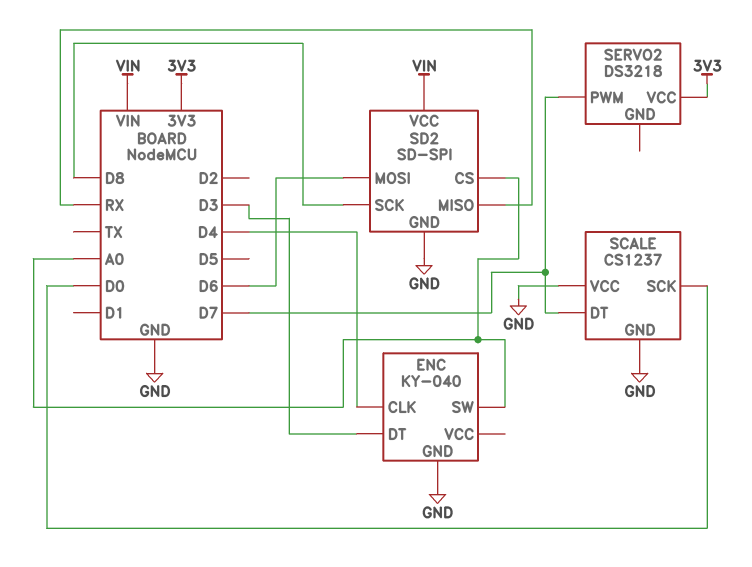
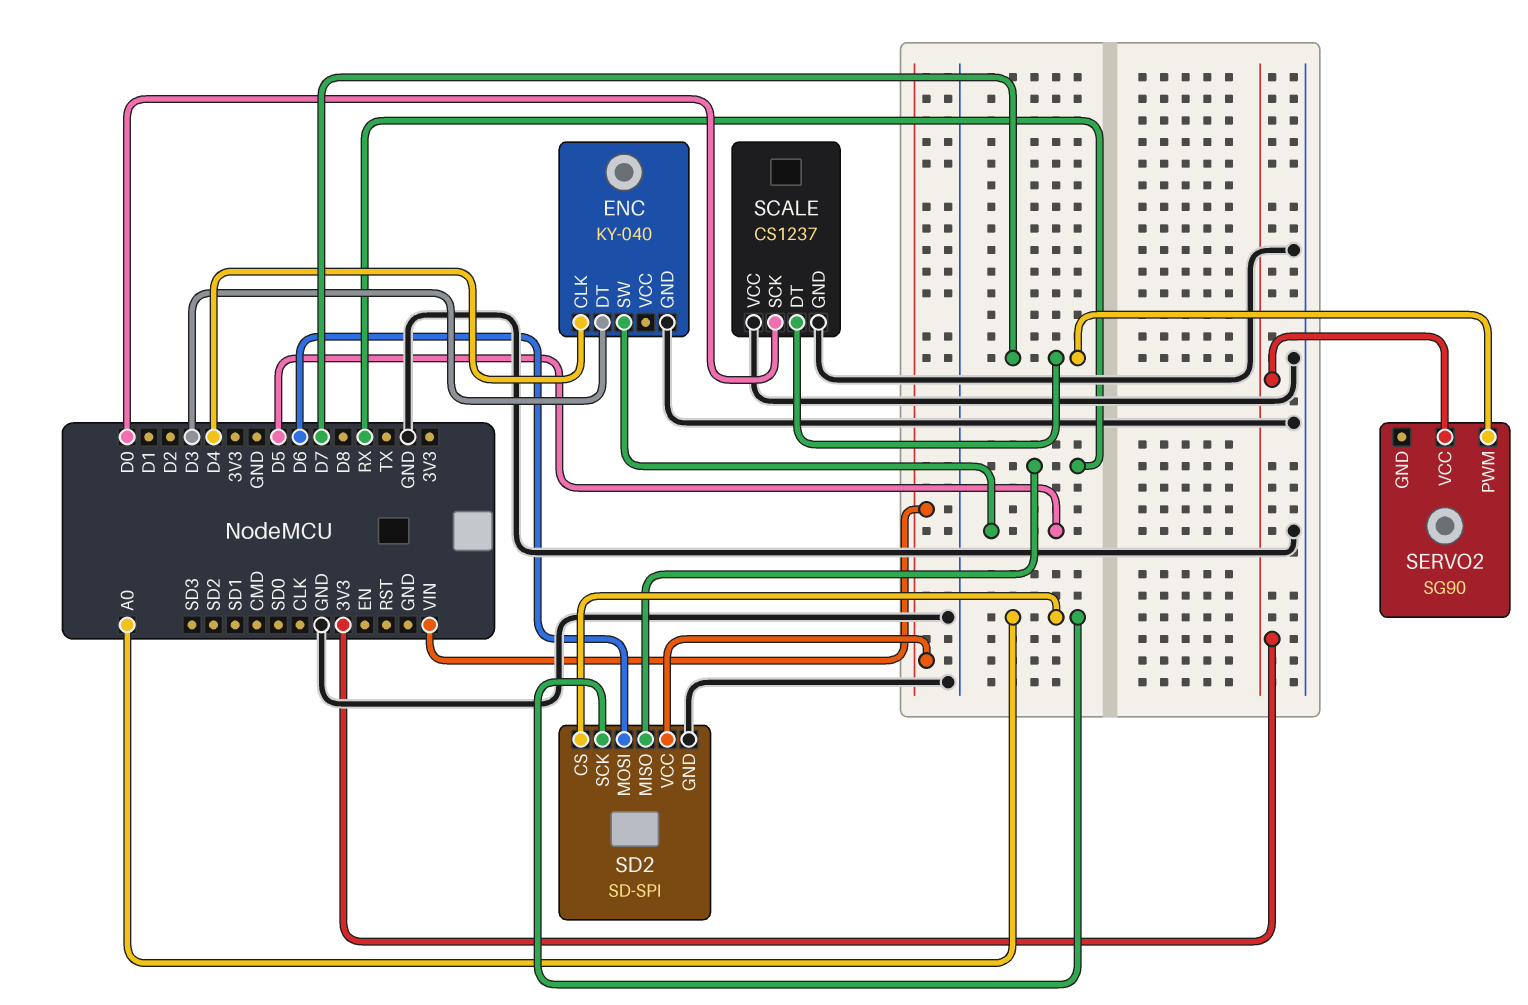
ENC pin SW: A0 -> D5
SD2 pin SCK: D8 -> A0
SERVO2: DS3218 -> SG90

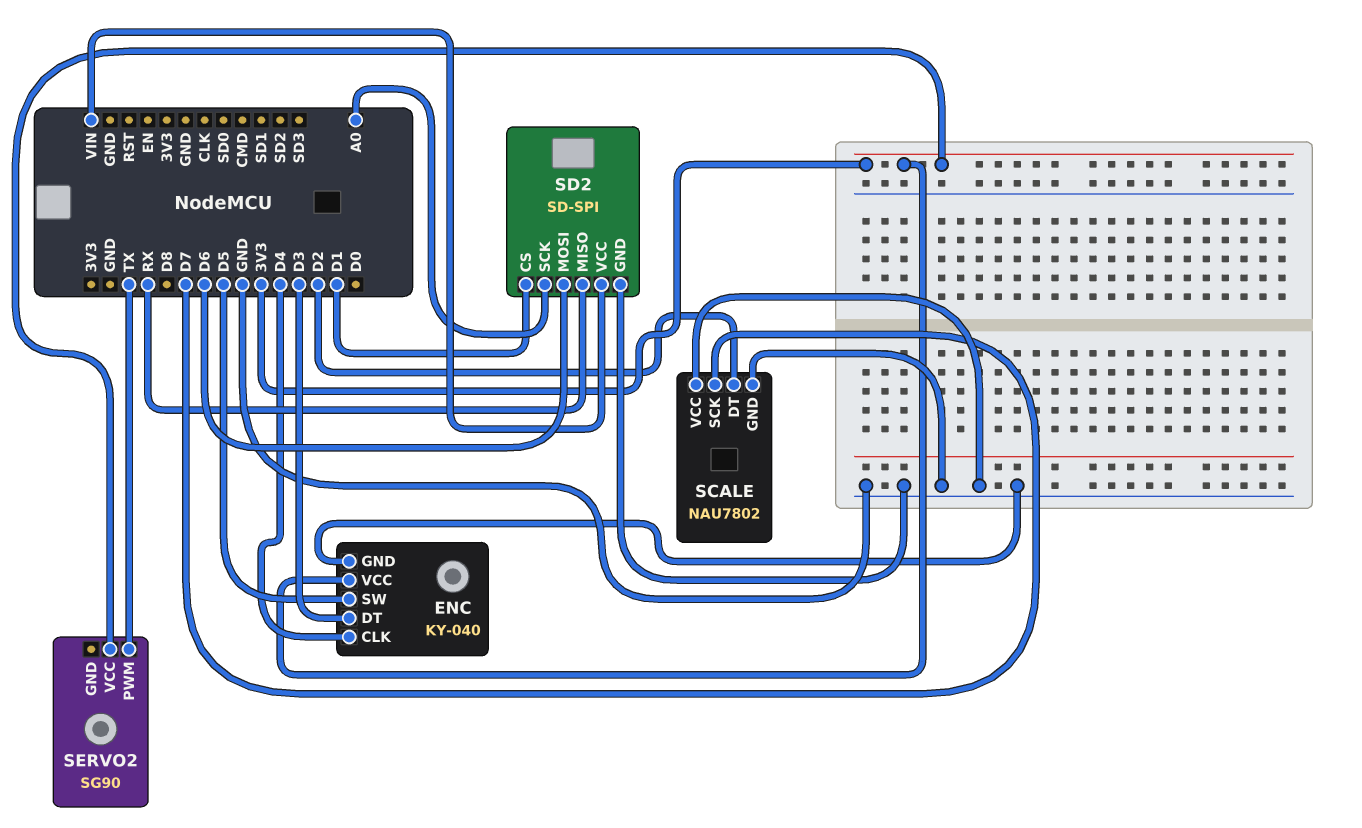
ENC pin VCC: none -> 3V3
SCALE: CS1237 -> NAU7802
SCALE pin DT: D7 -> D2
SCALE pin SCK: D0 -> D7
SD2 pin CS: A0 -> D1
SERVO2 pin PWM: D7 -> TX

